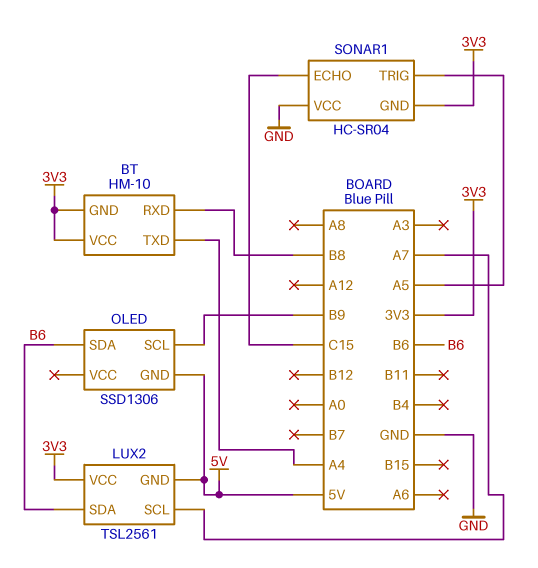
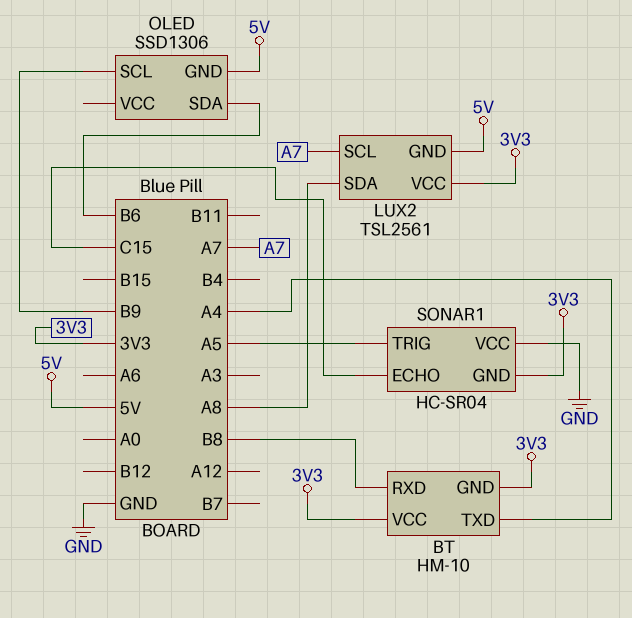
LUX2 pin SDA: B6 -> A8

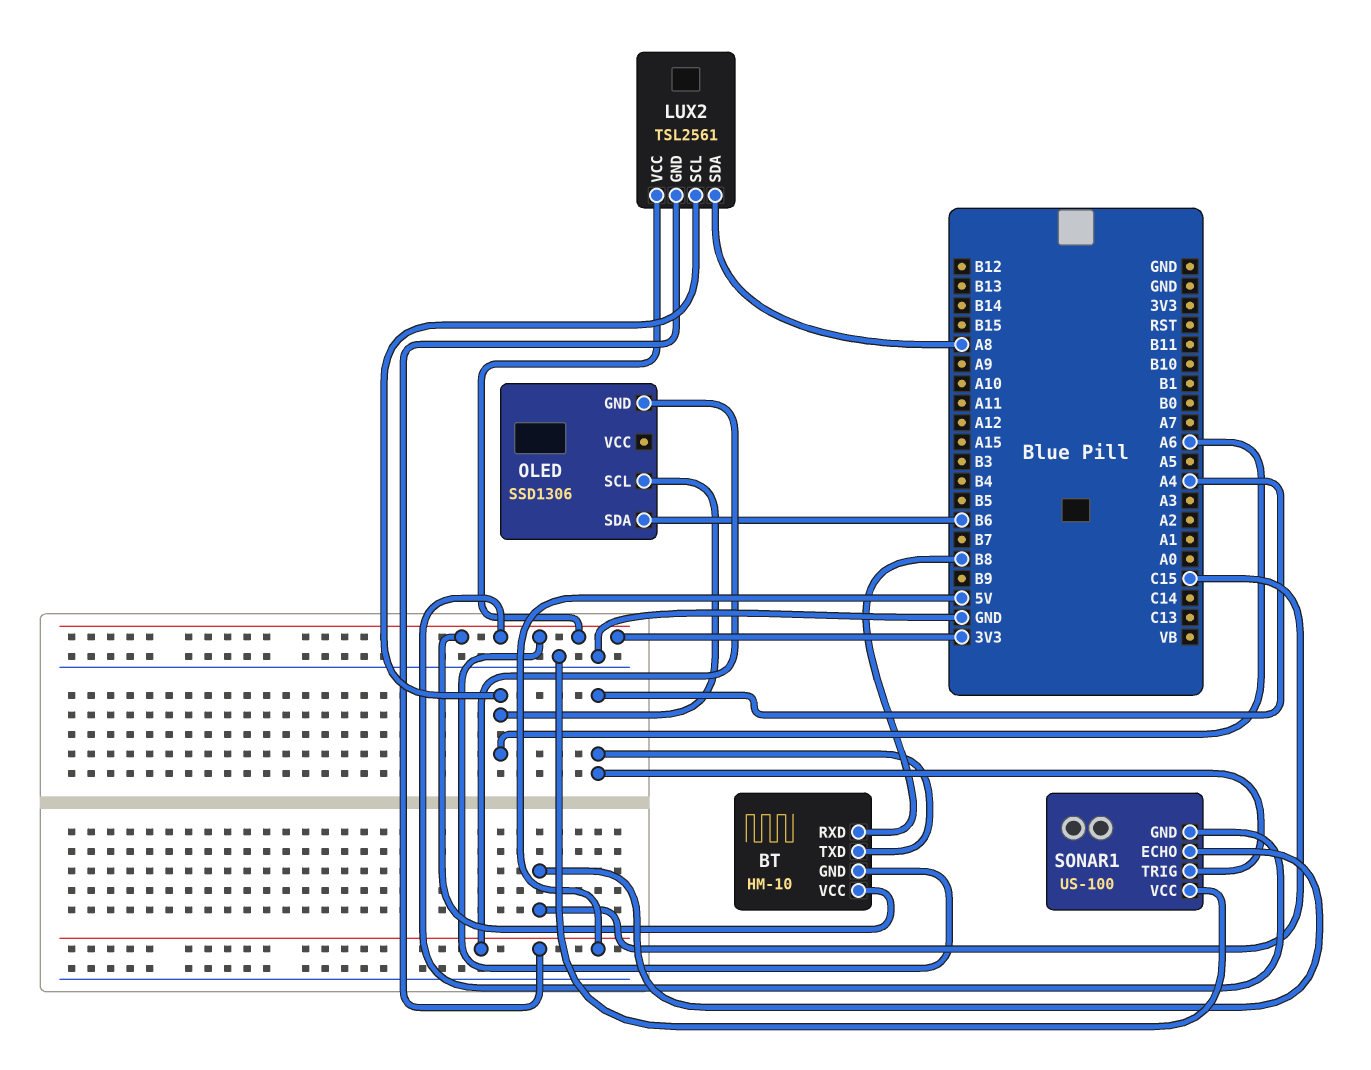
LUX2 pin SCL: A7 -> A6
OLED pin SCL: B9 -> A6
SONAR1: HC-SR04 -> US-100
SONAR1 pin TRIG: A5 -> A4

